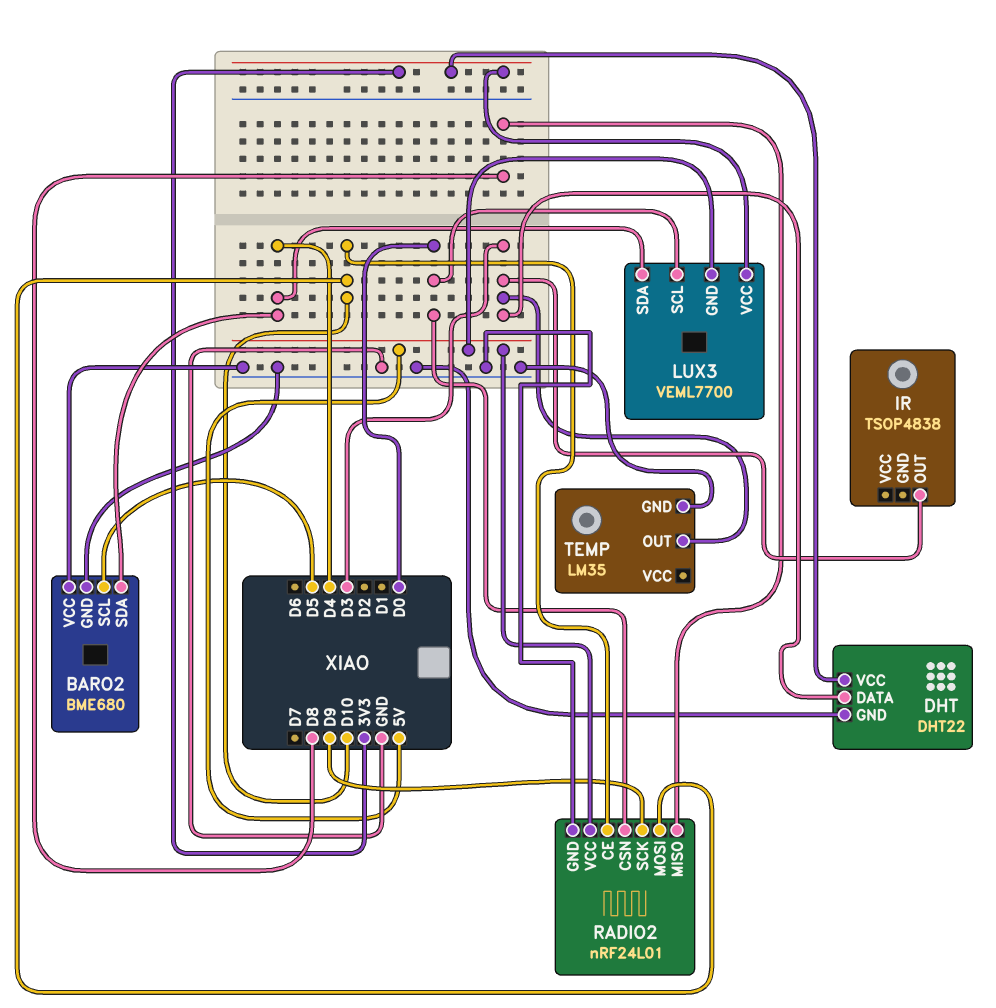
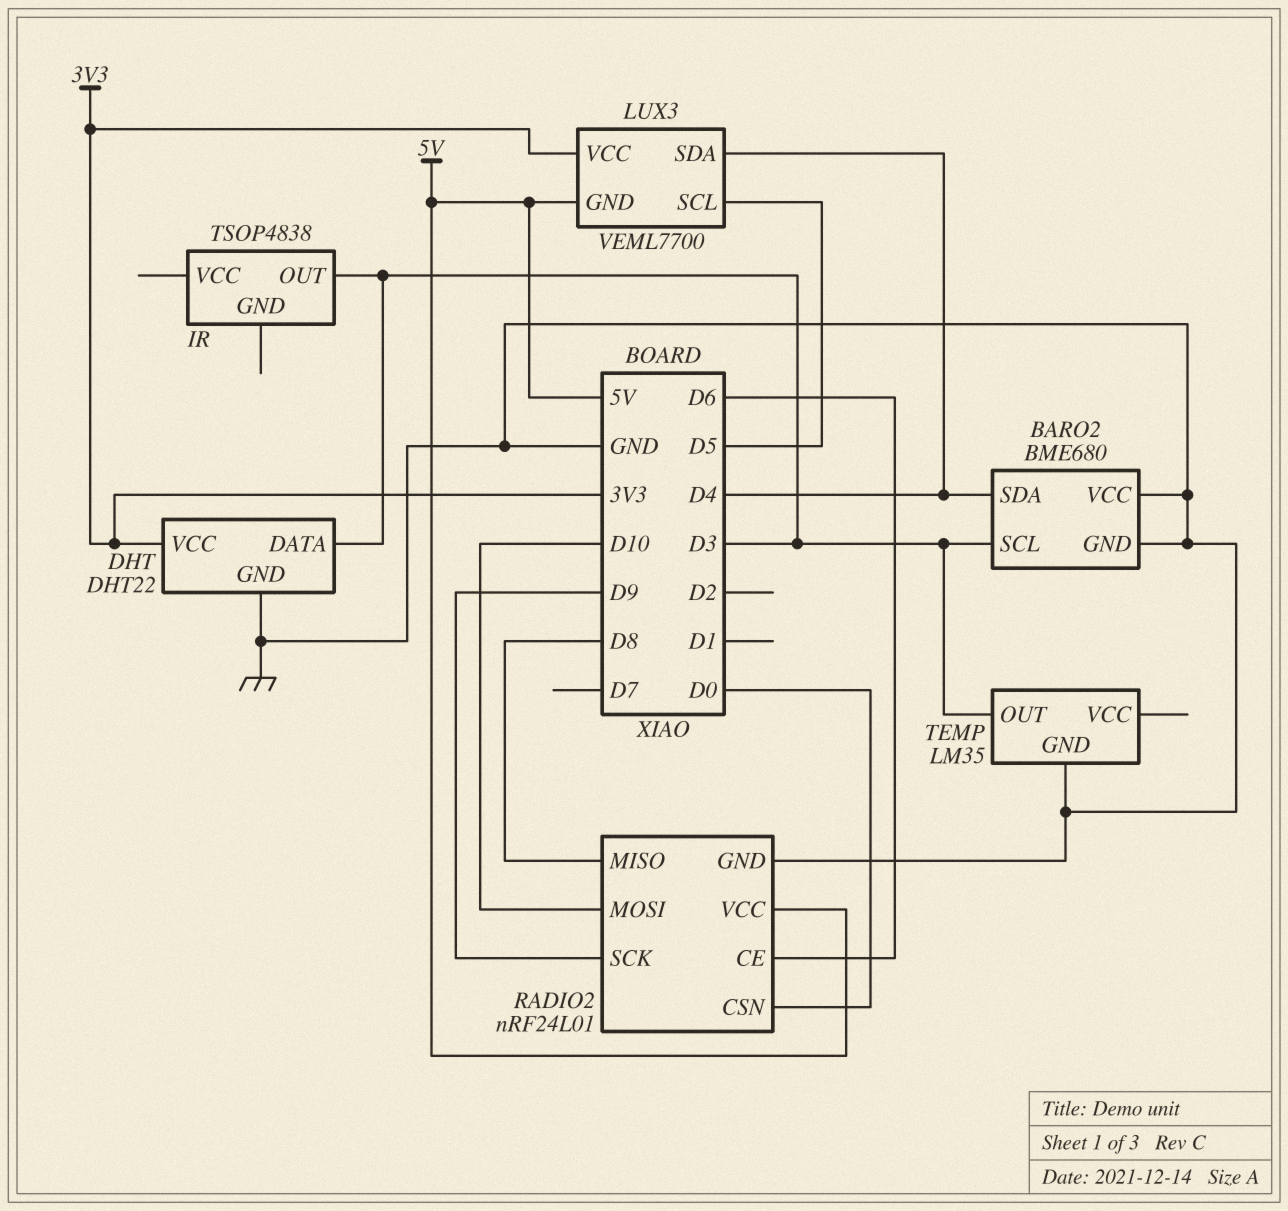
BARO2 pin SCL: D5 -> D3
LUX3 pin SCL: D0 -> D5
RADIO2 pin CE: D10 -> D6

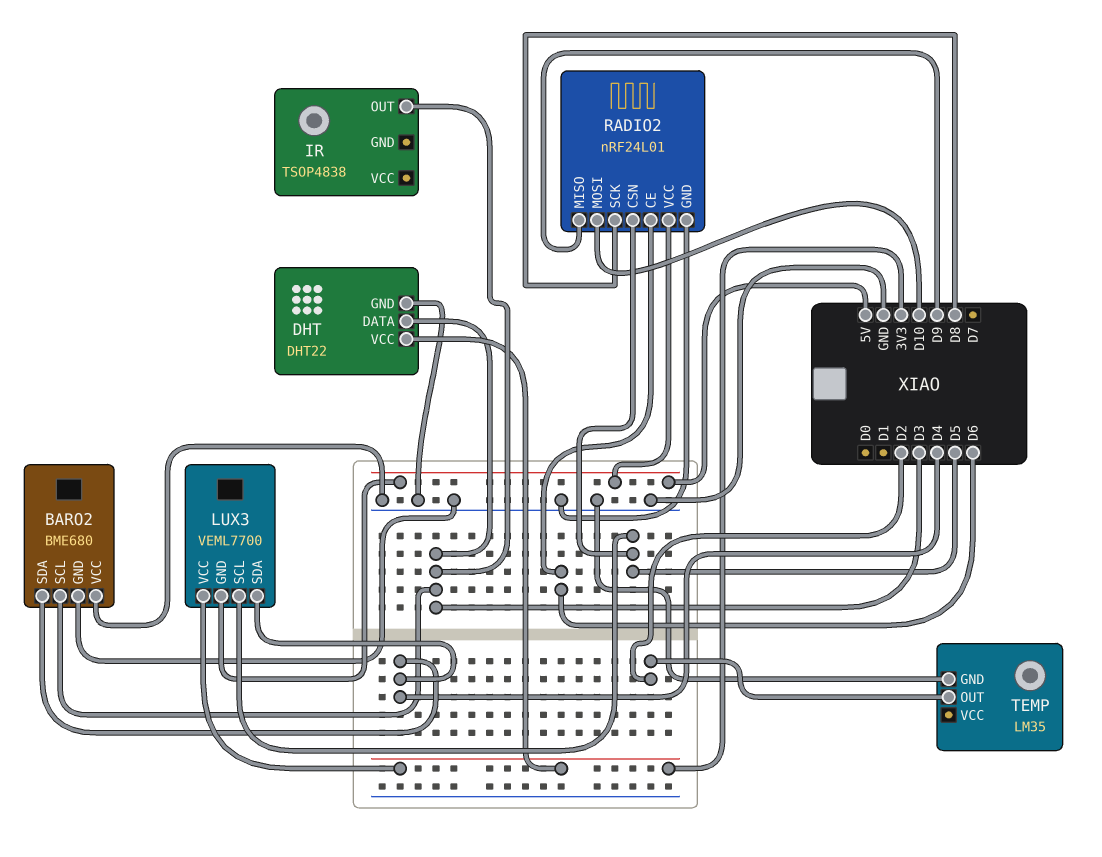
RADIO2 pin CSN: D0 -> D5
RADIO2 pin MISO: D8 -> D9
RADIO2 pin SCK: D9 -> D8
TEMP pin OUT: D3 -> D2

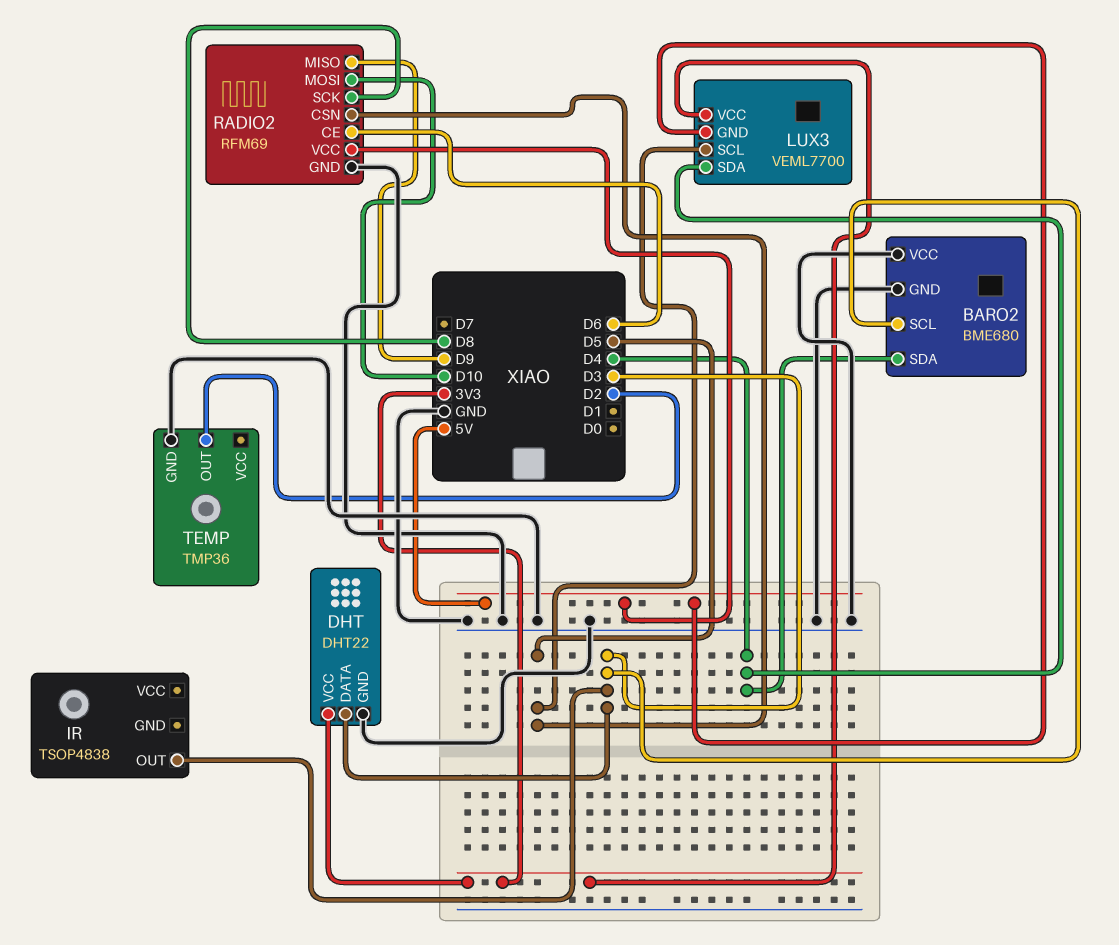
RADIO2: nRF24L01 -> RFM69
TEMP: LM35 -> TMP36

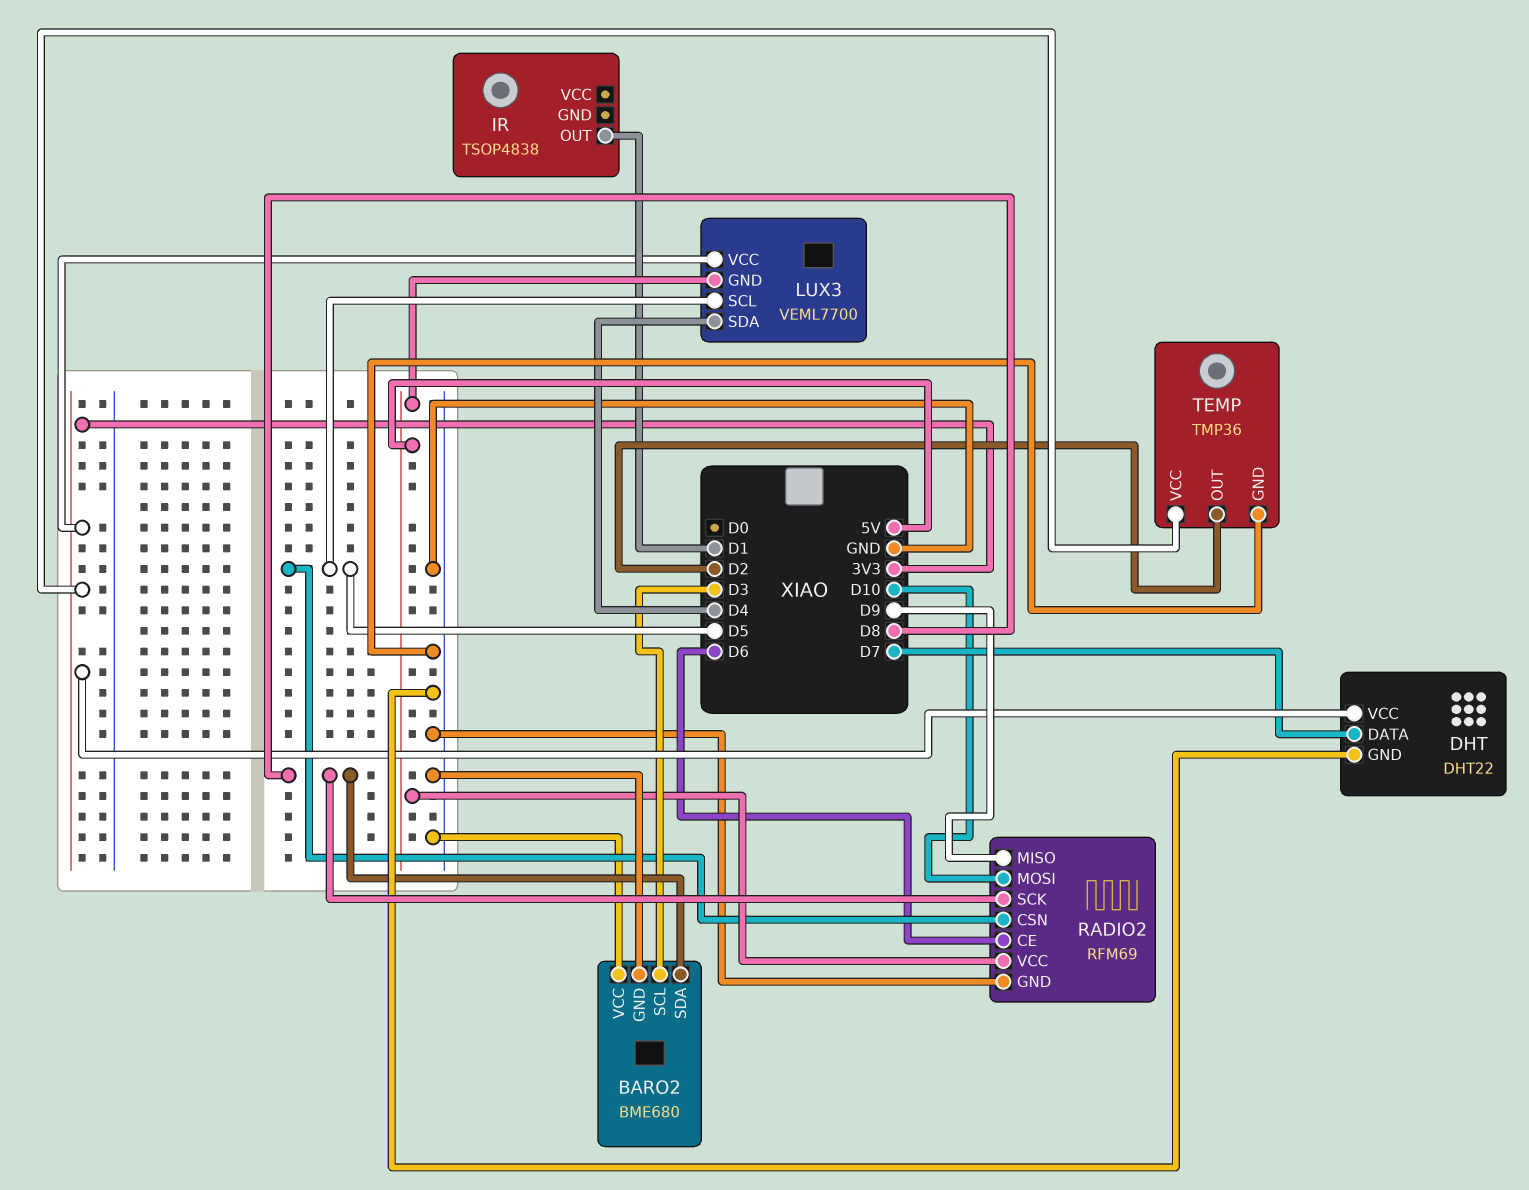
BARO2 pin SDA: D4 -> D8
DHT pin DATA: D3 -> D7
IR pin OUT: D3 -> D1
TEMP pin VCC: none -> 3V3

